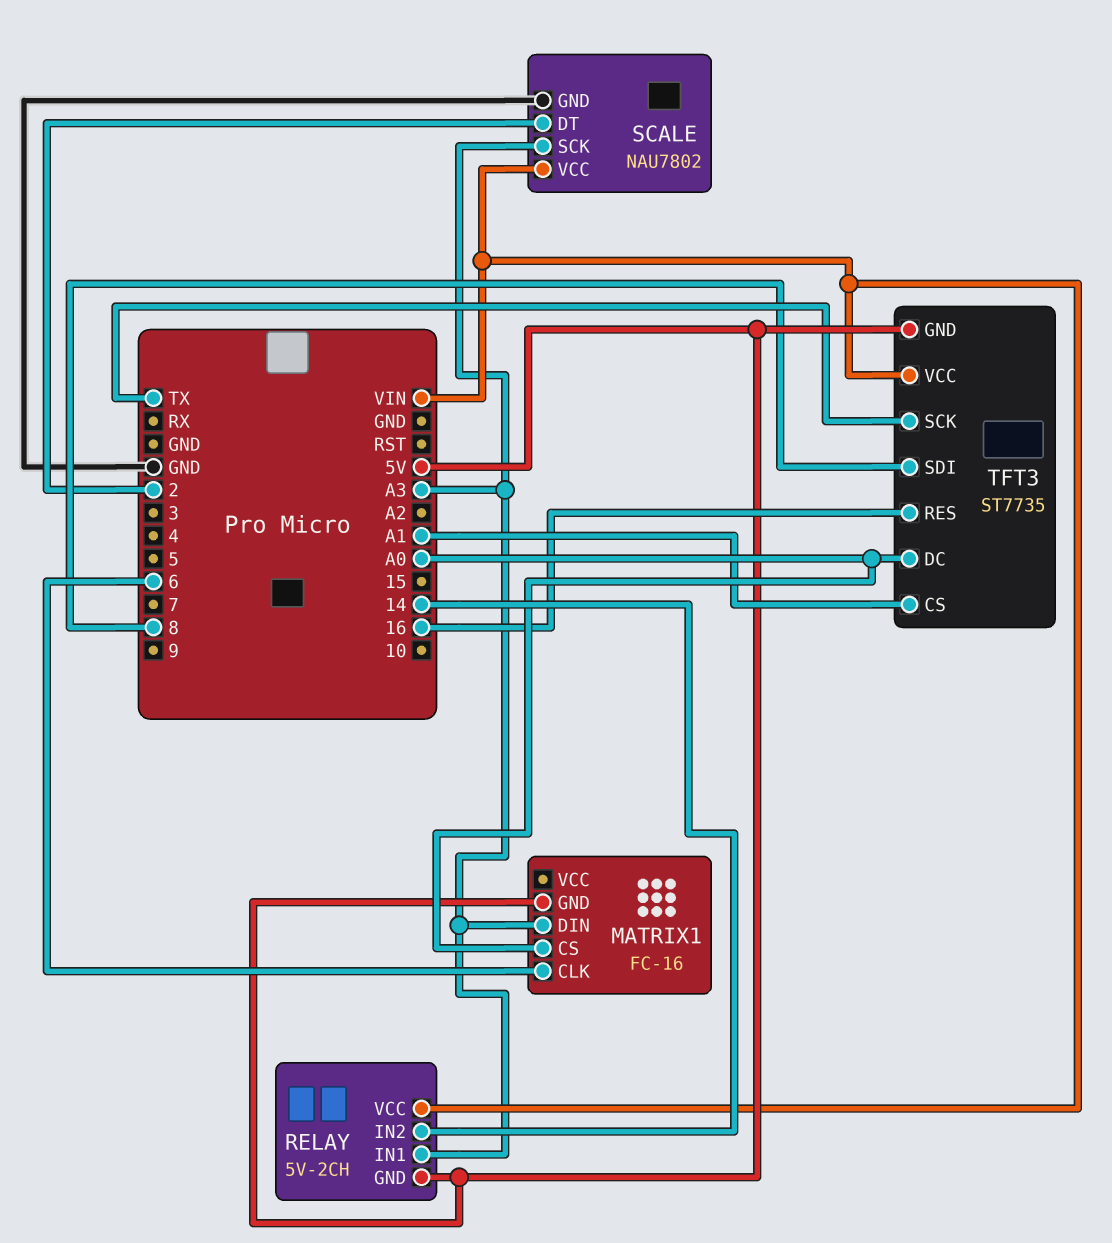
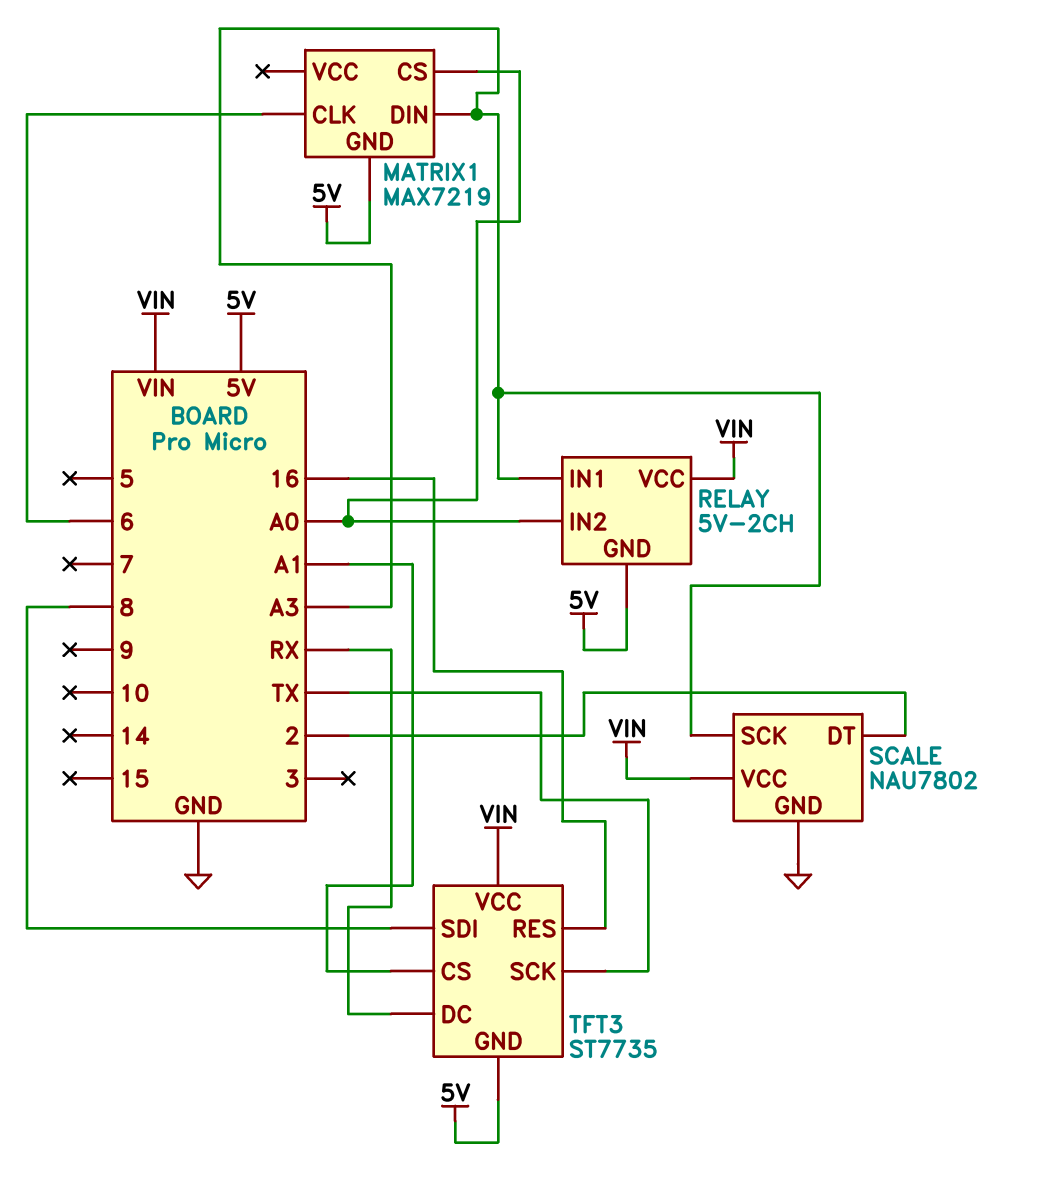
MATRIX1: FC-16 -> MAX7219
RELAY pin IN2: 14 -> A0
TFT3 pin DC: A0 -> RX

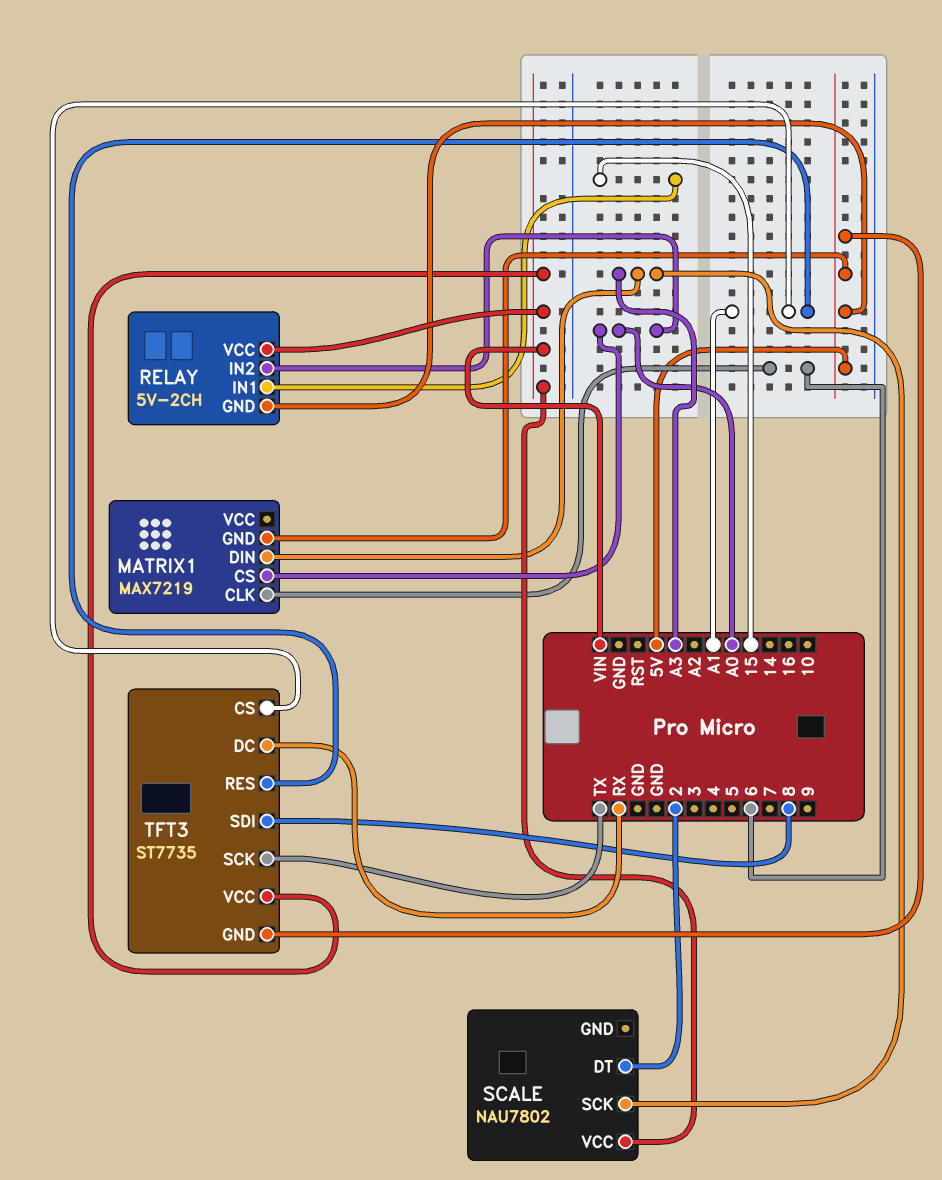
RELAY pin IN1: A3 -> 15
SCALE pin GND: GND -> none
TFT3 pin RES: 16 -> A1

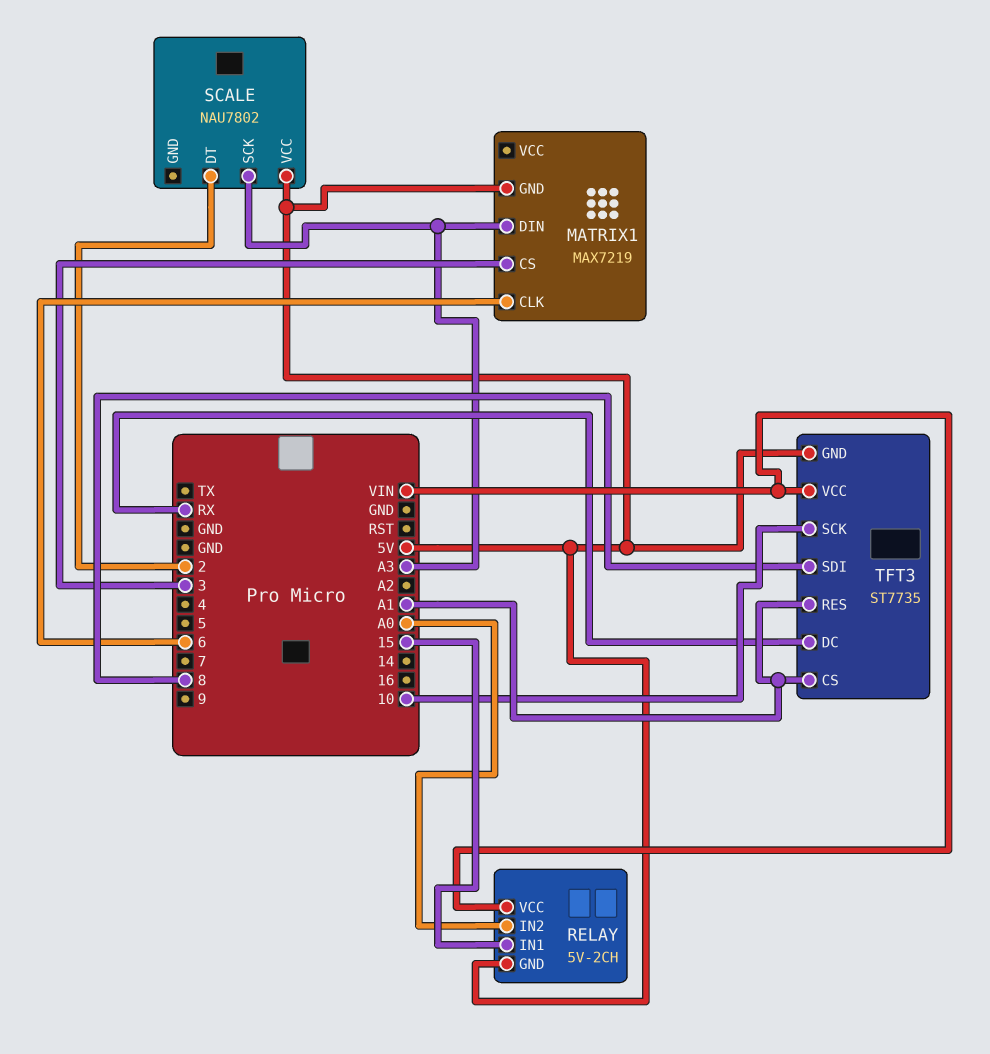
MATRIX1 pin CS: A0 -> 3
SCALE pin VCC: VIN -> 5V
TFT3 pin SCK: TX -> 10

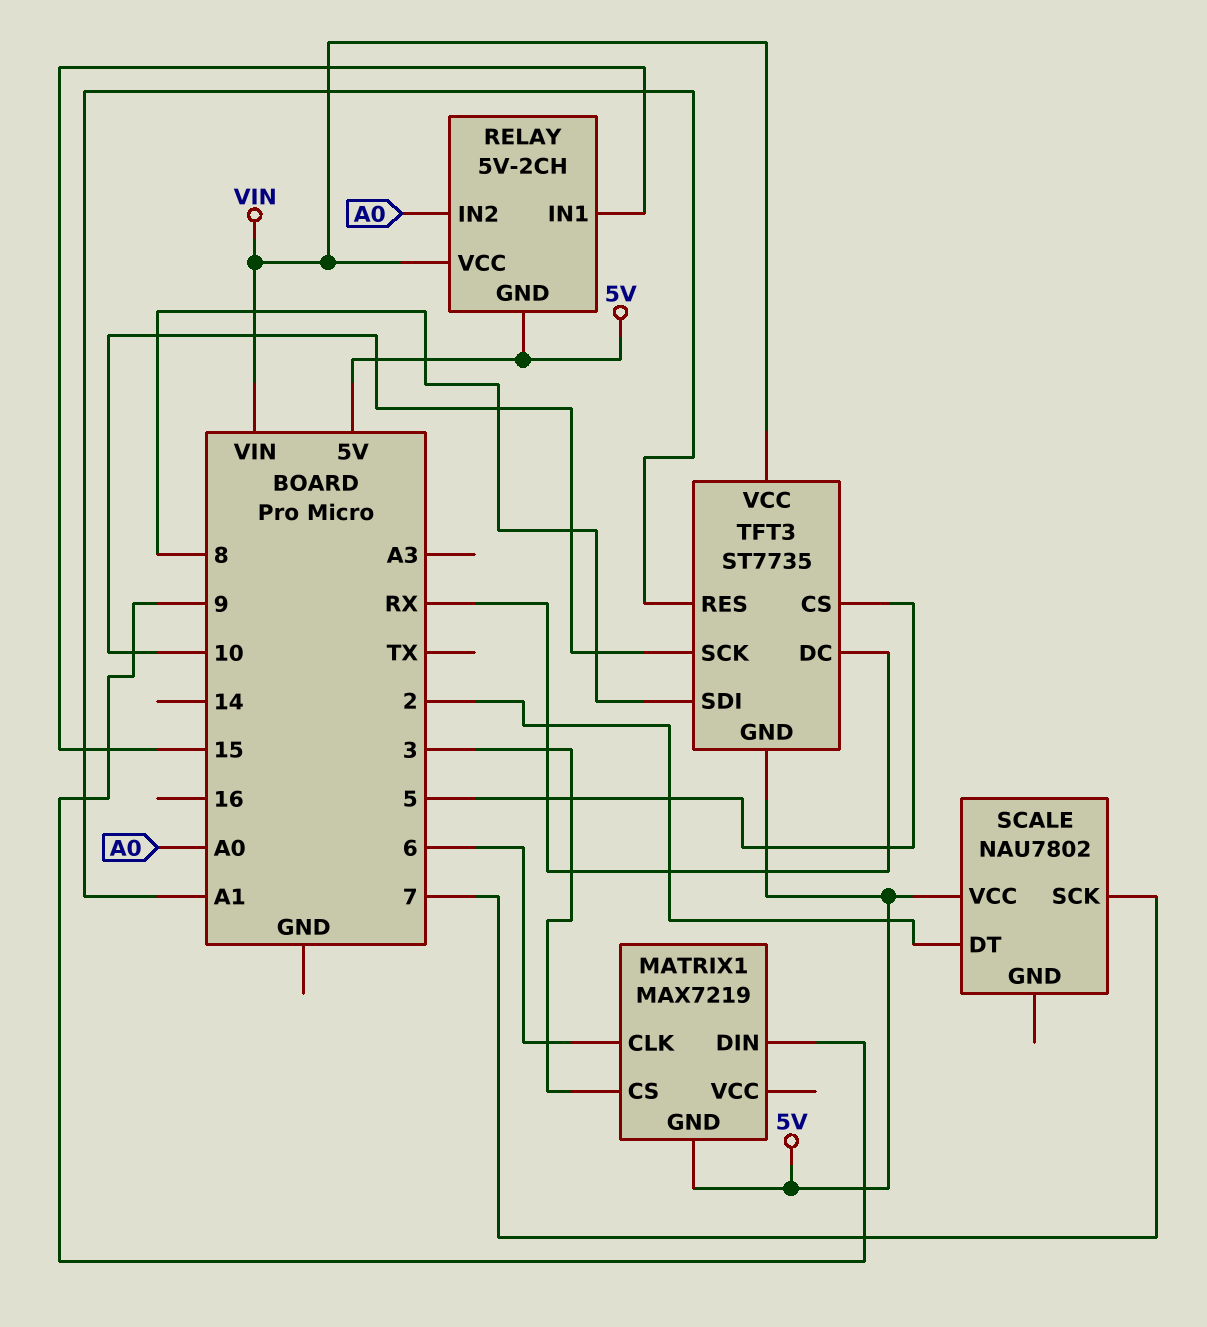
MATRIX1 pin DIN: A3 -> 9
SCALE pin SCK: A3 -> 7
TFT3 pin CS: A1 -> 5

